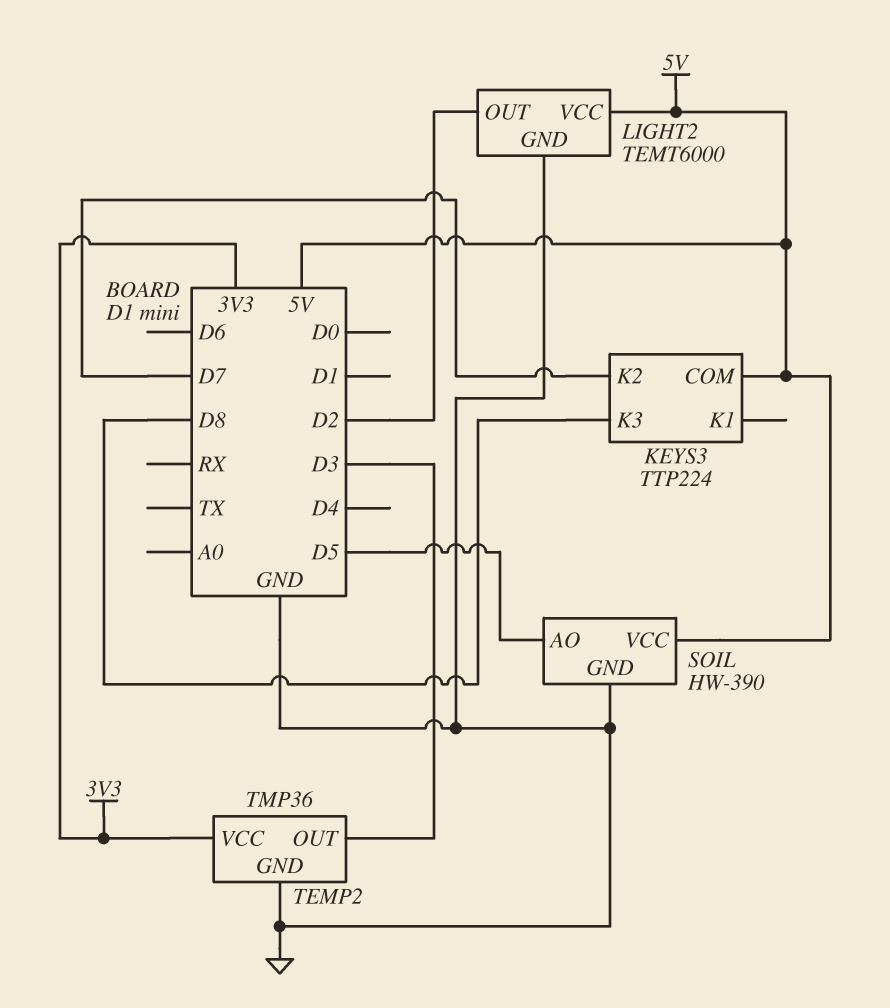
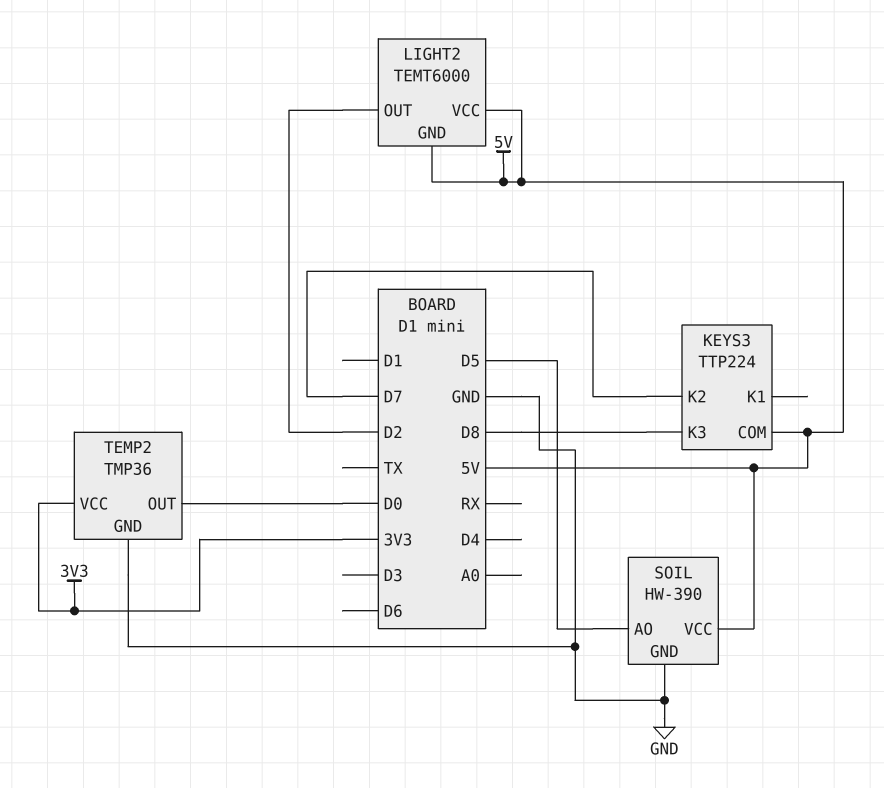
LIGHT2 pin GND: GND -> 5V
TEMP2 pin OUT: D3 -> D0

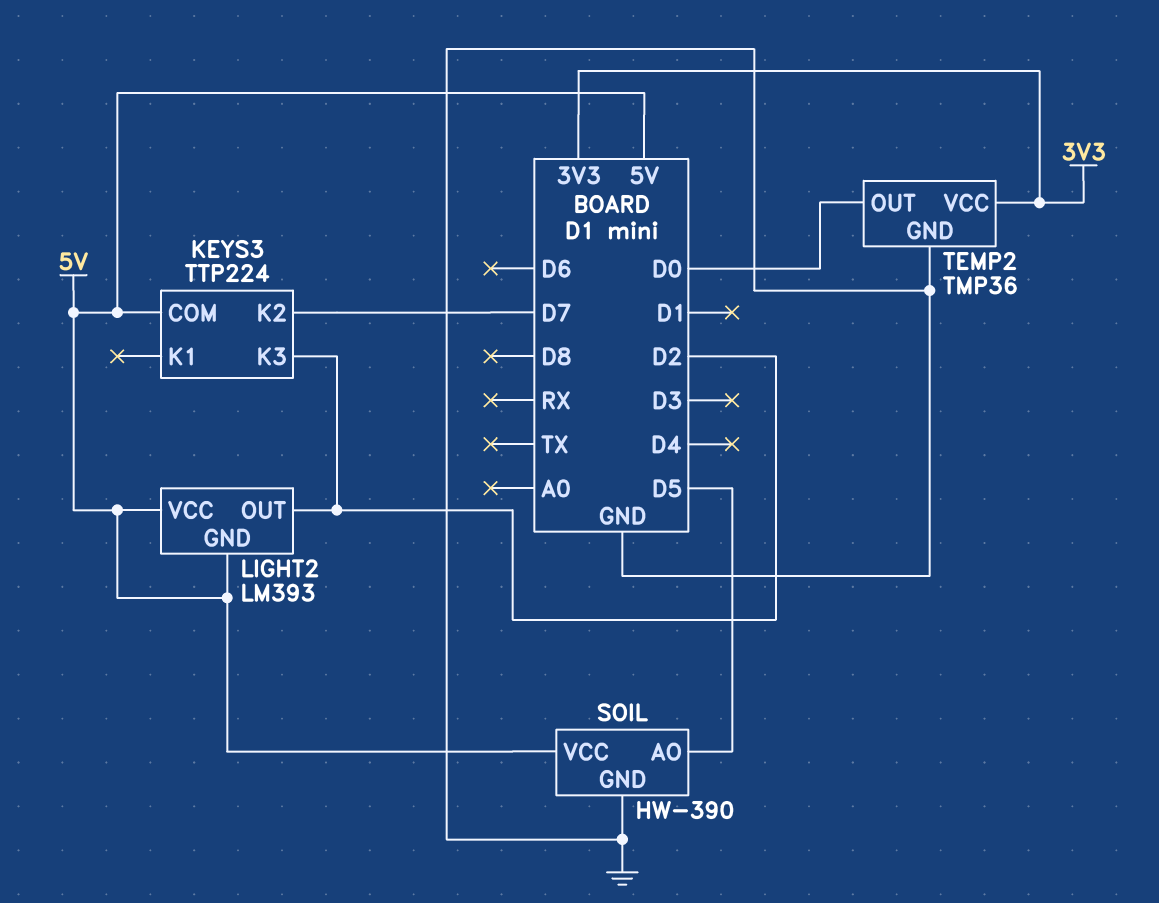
KEYS3 pin K3: D8 -> D2
LIGHT2: TEMT6000 -> LM393

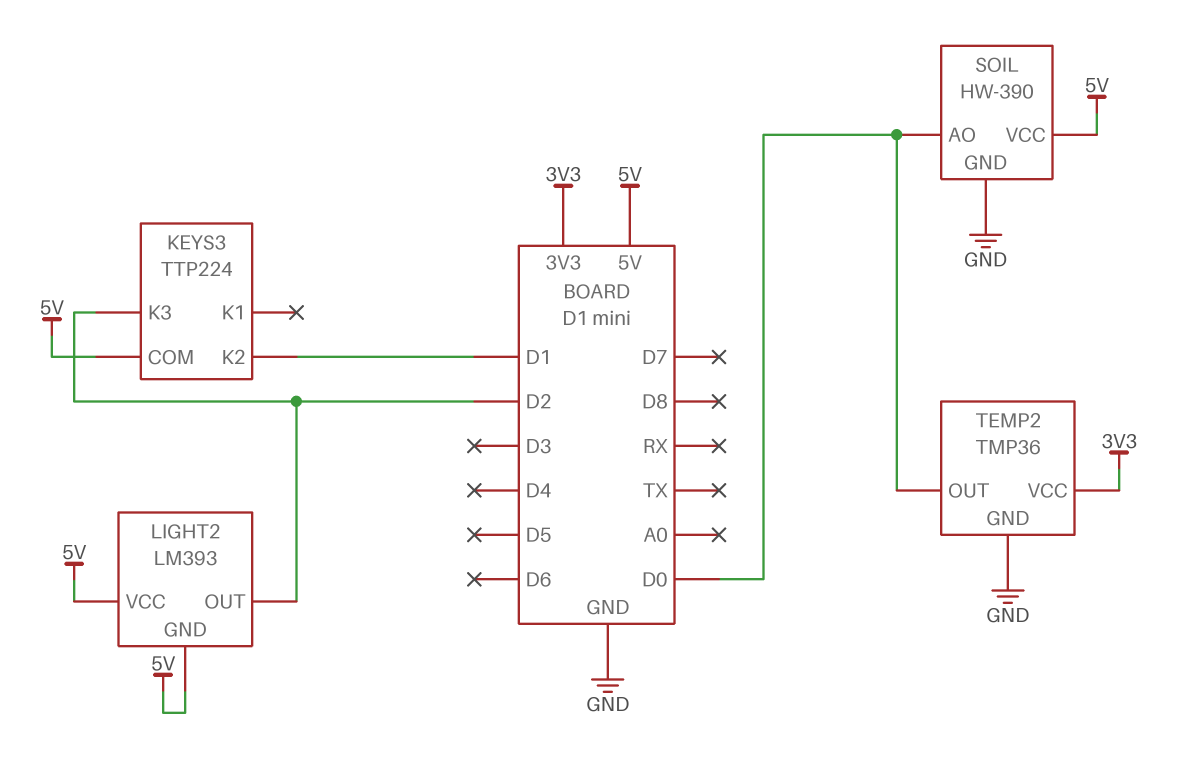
KEYS3 pin K2: D7 -> D1
SOIL pin AO: D5 -> D0

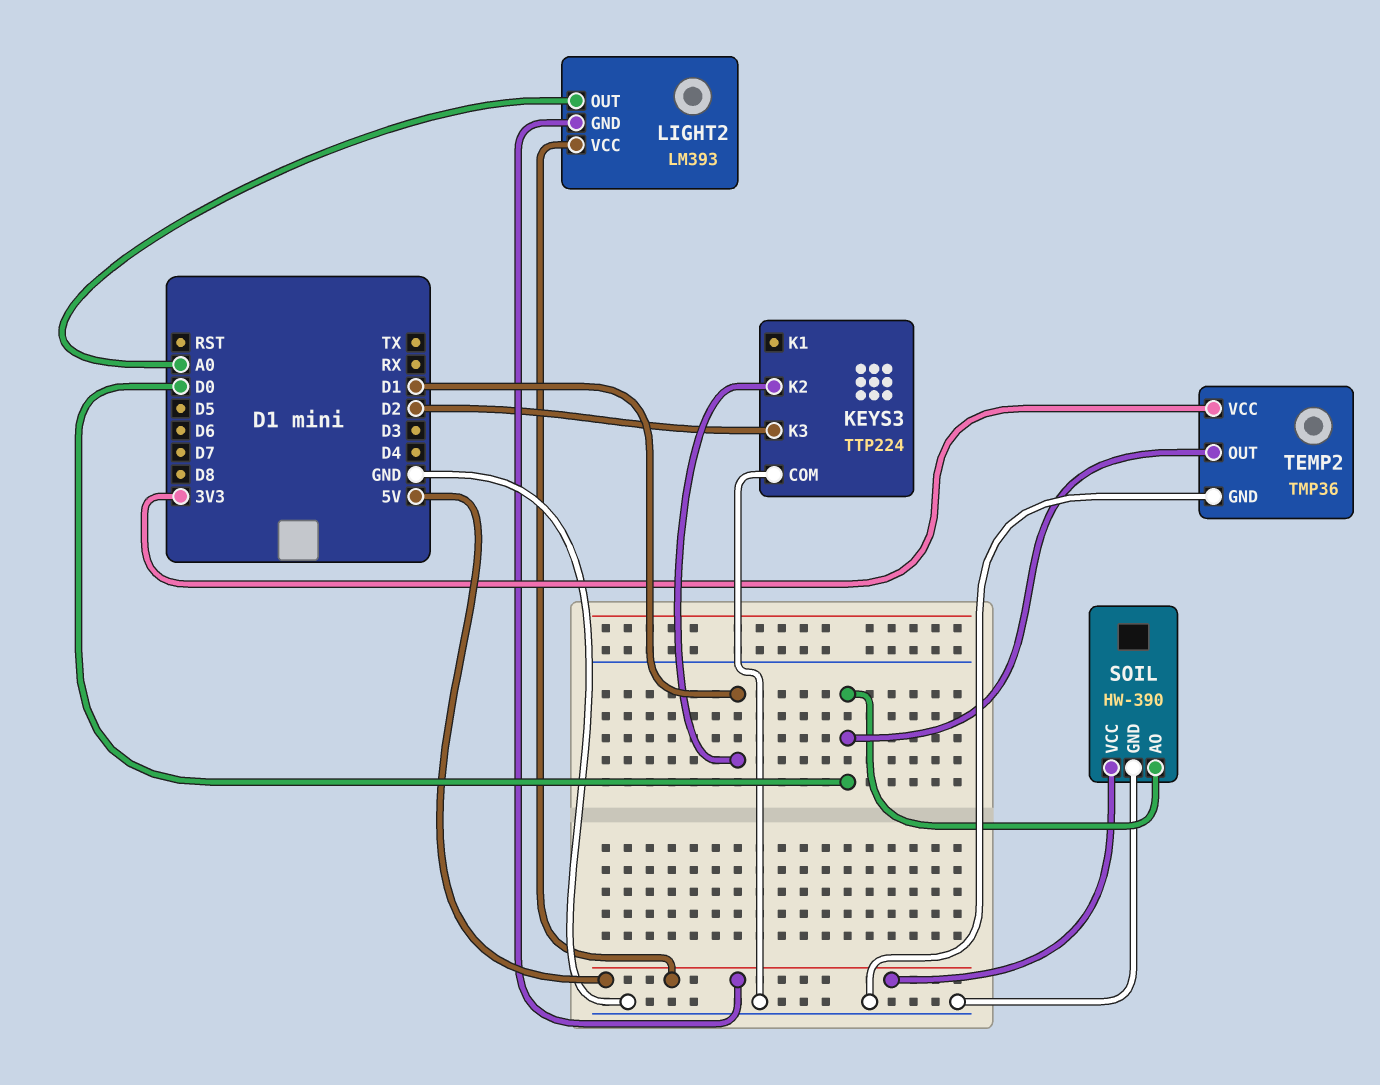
KEYS3 pin COM: 5V -> GND
LIGHT2 pin OUT: D2 -> A0

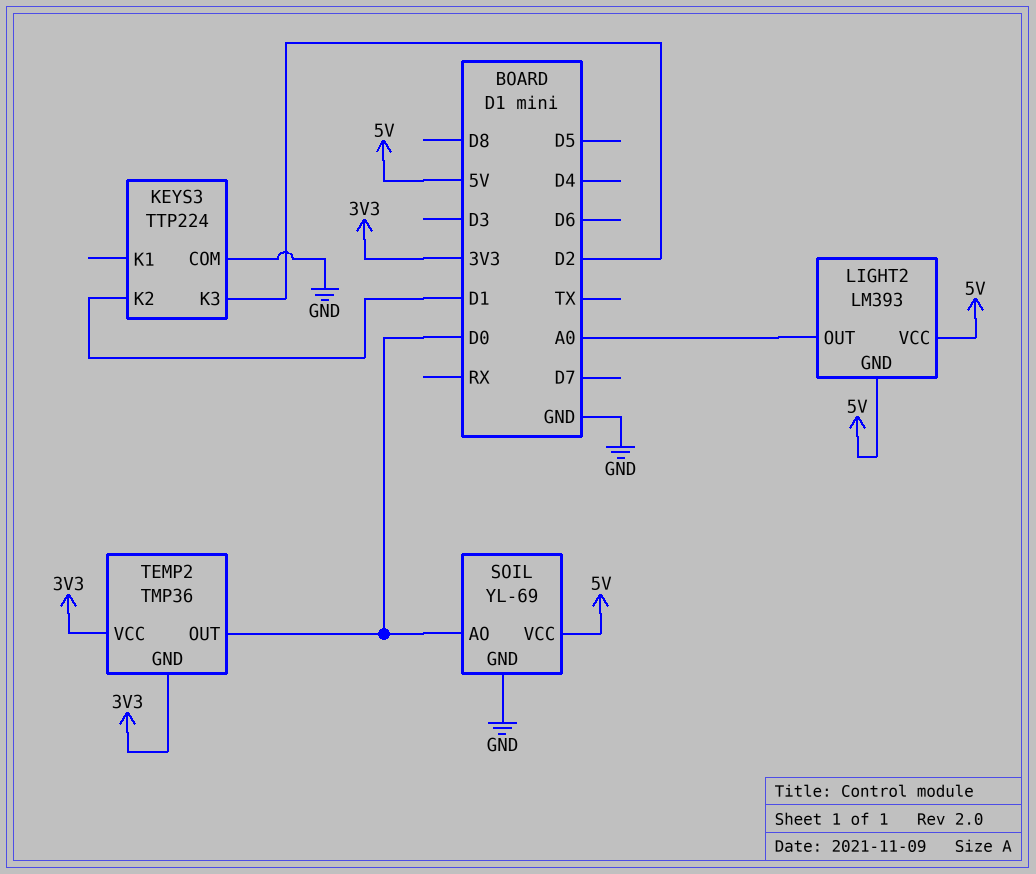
SOIL: HW-390 -> YL-69
TEMP2 pin GND: GND -> 3V3

